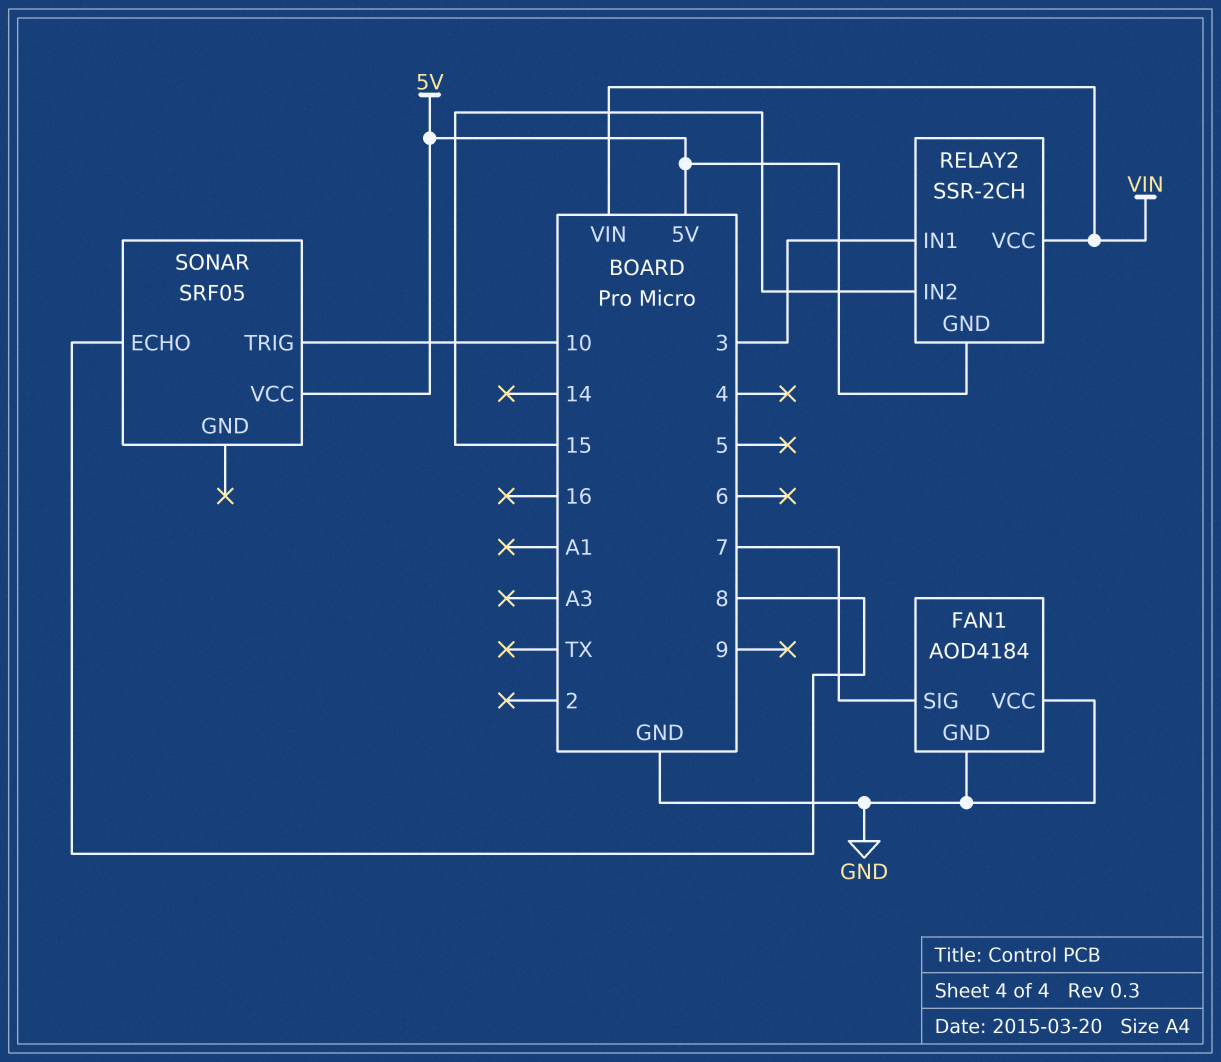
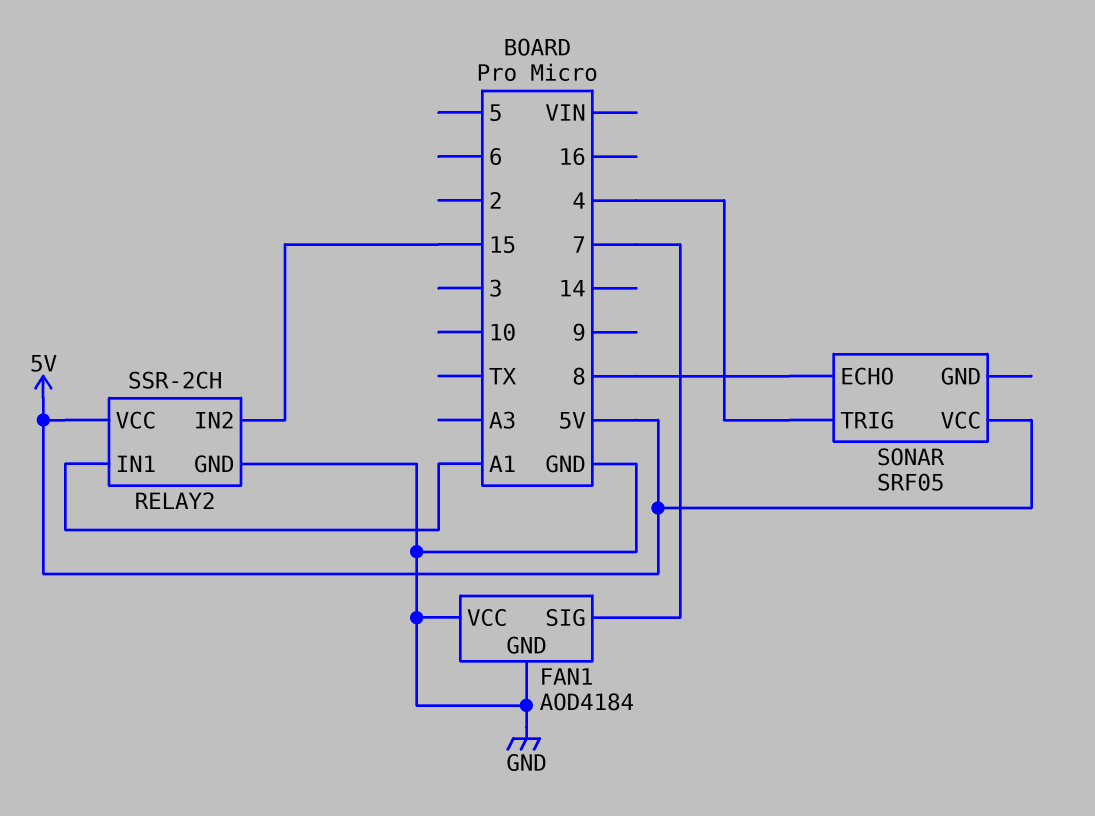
RELAY2 pin GND: 5V -> GND
RELAY2 pin IN1: 3 -> A1
RELAY2 pin VCC: VIN -> 5V
SONAR pin TRIG: 10 -> 4

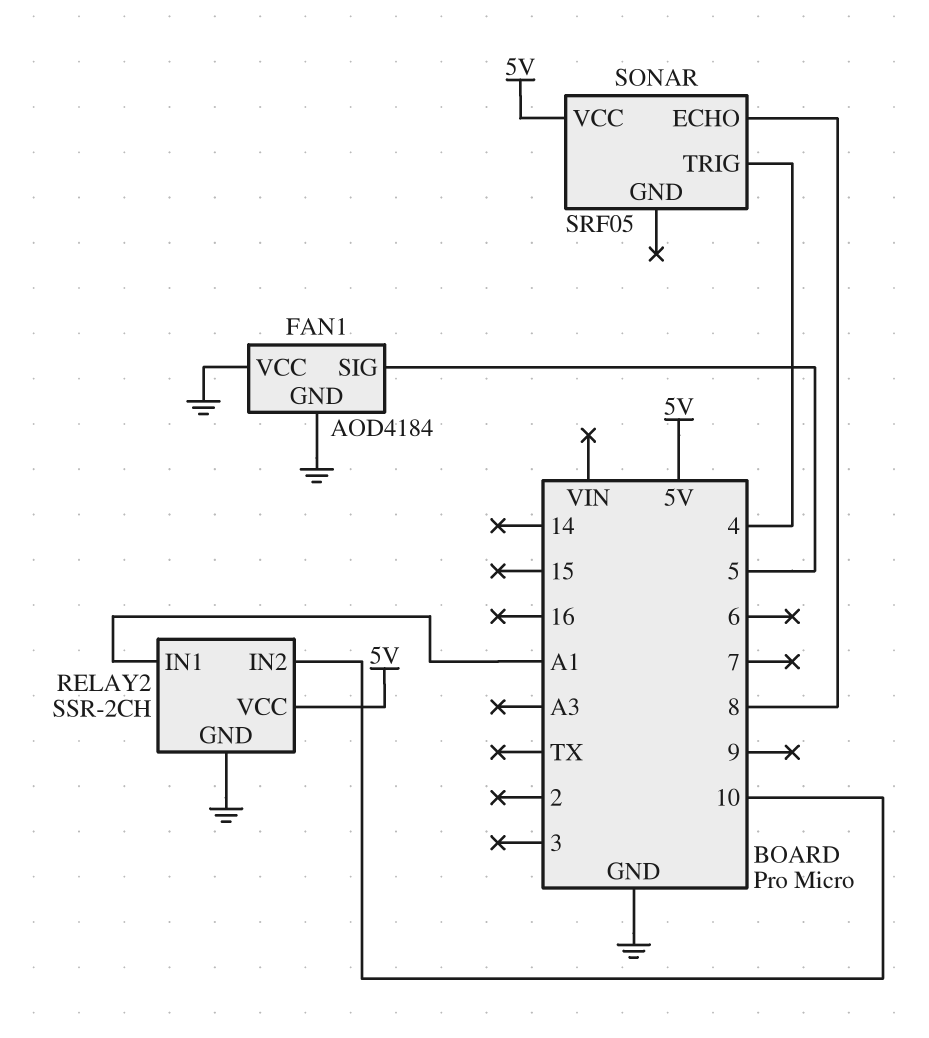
FAN1 pin SIG: 7 -> 5
RELAY2 pin IN2: 15 -> 10

